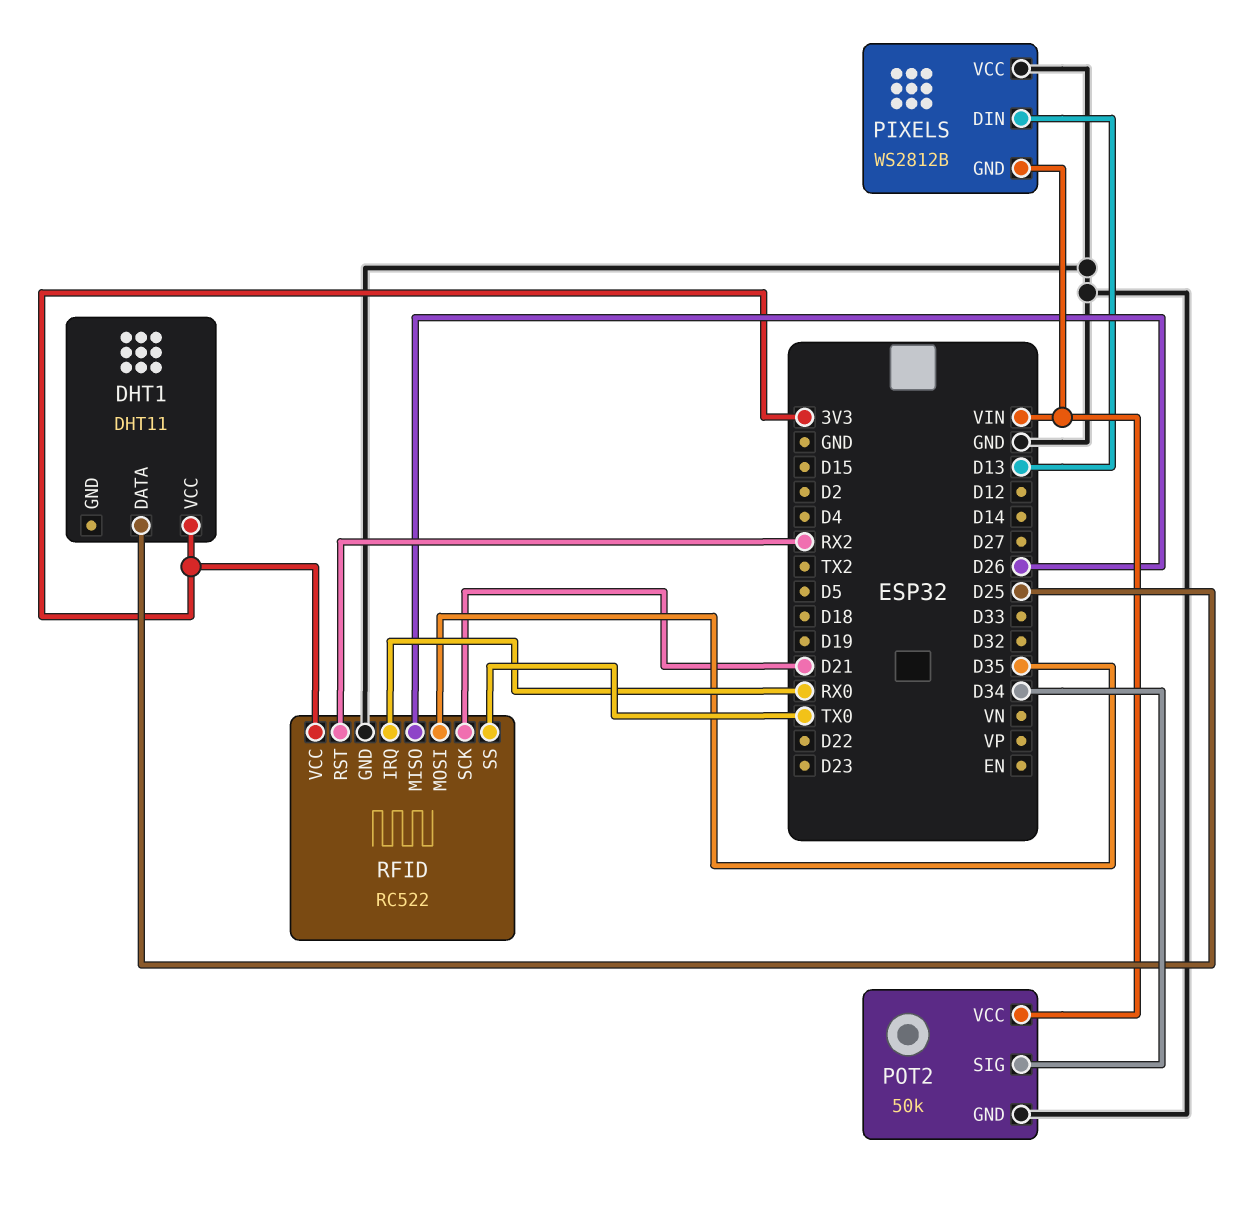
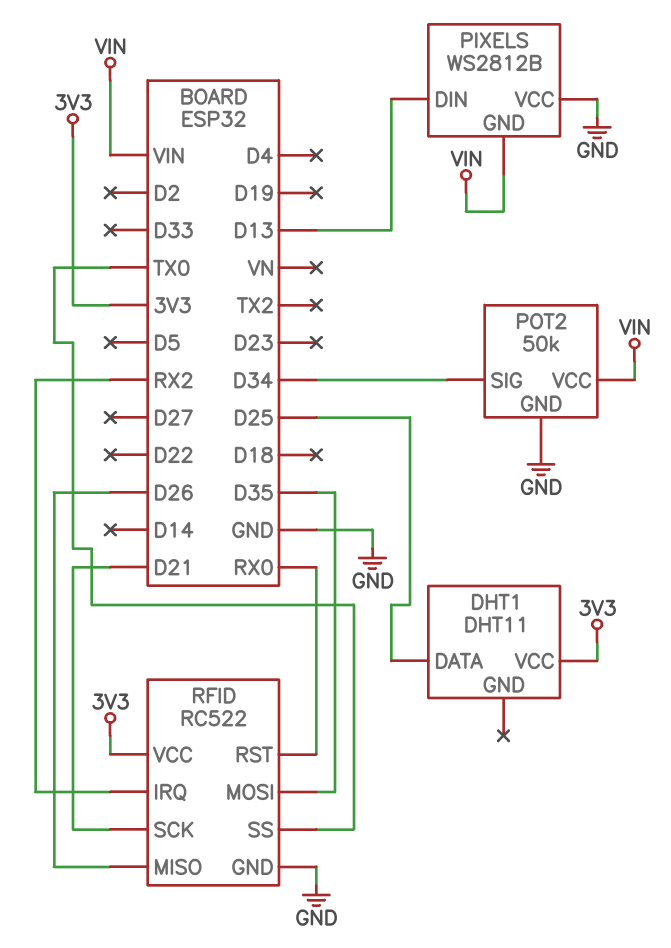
RFID pin IRQ: RX0 -> RX2
RFID pin RST: RX2 -> RX0

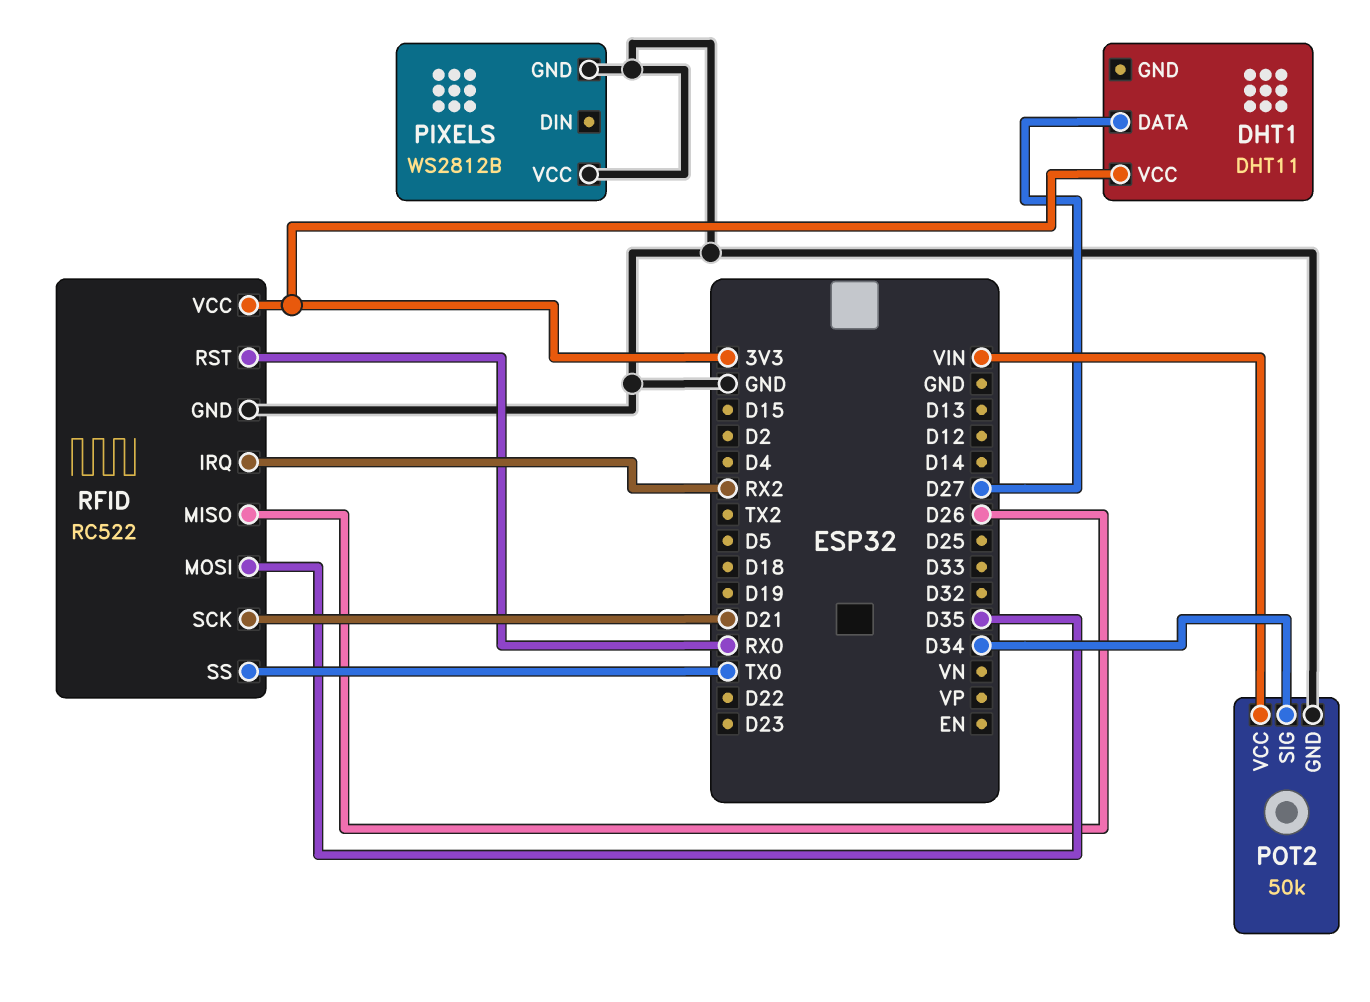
DHT1 pin DATA: D25 -> D27
PIXELS pin DIN: D13 -> none
PIXELS pin GND: VIN -> GND

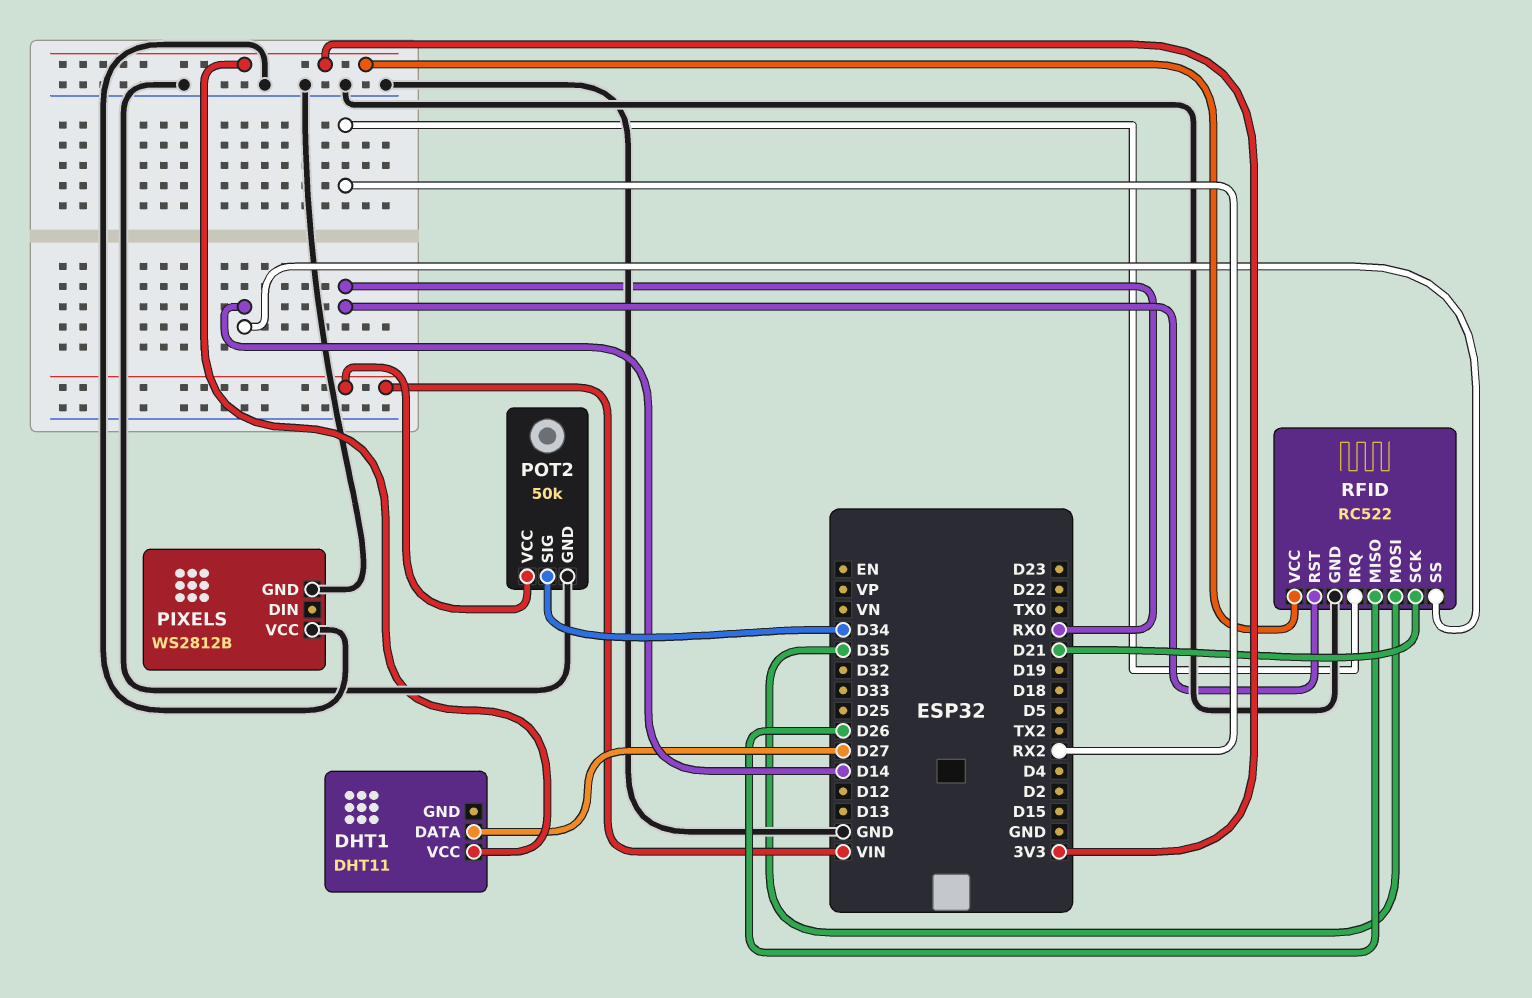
RFID pin SS: TX0 -> D14

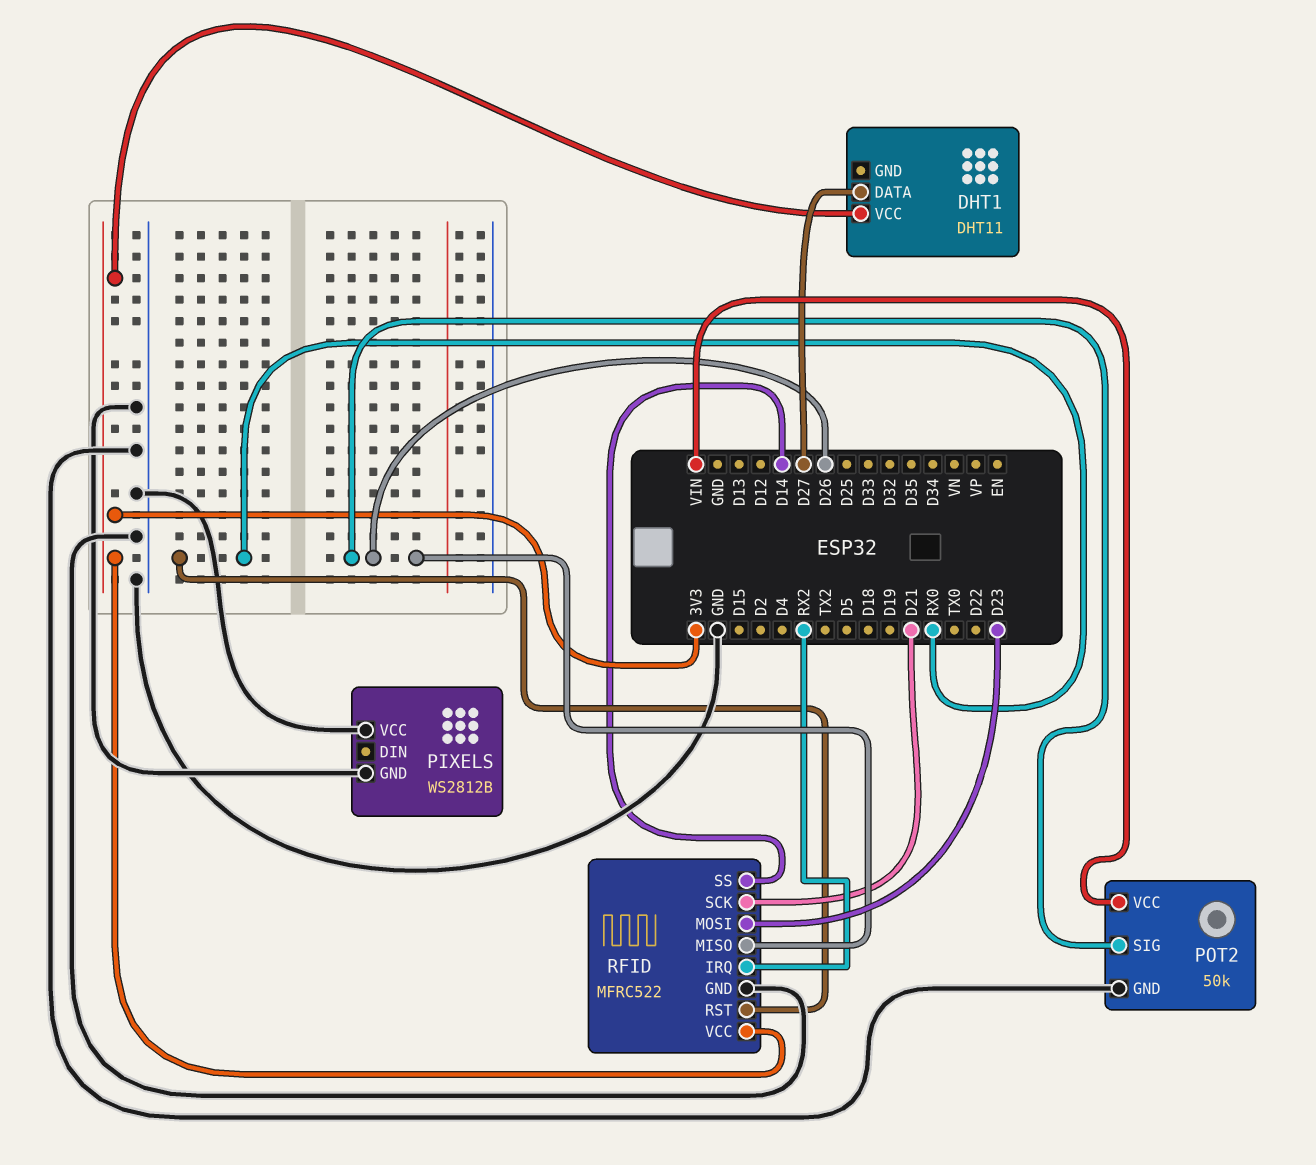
POT2 pin SIG: D34 -> D26
RFID: RC522 -> MFRC522
RFID pin MOSI: D35 -> D23

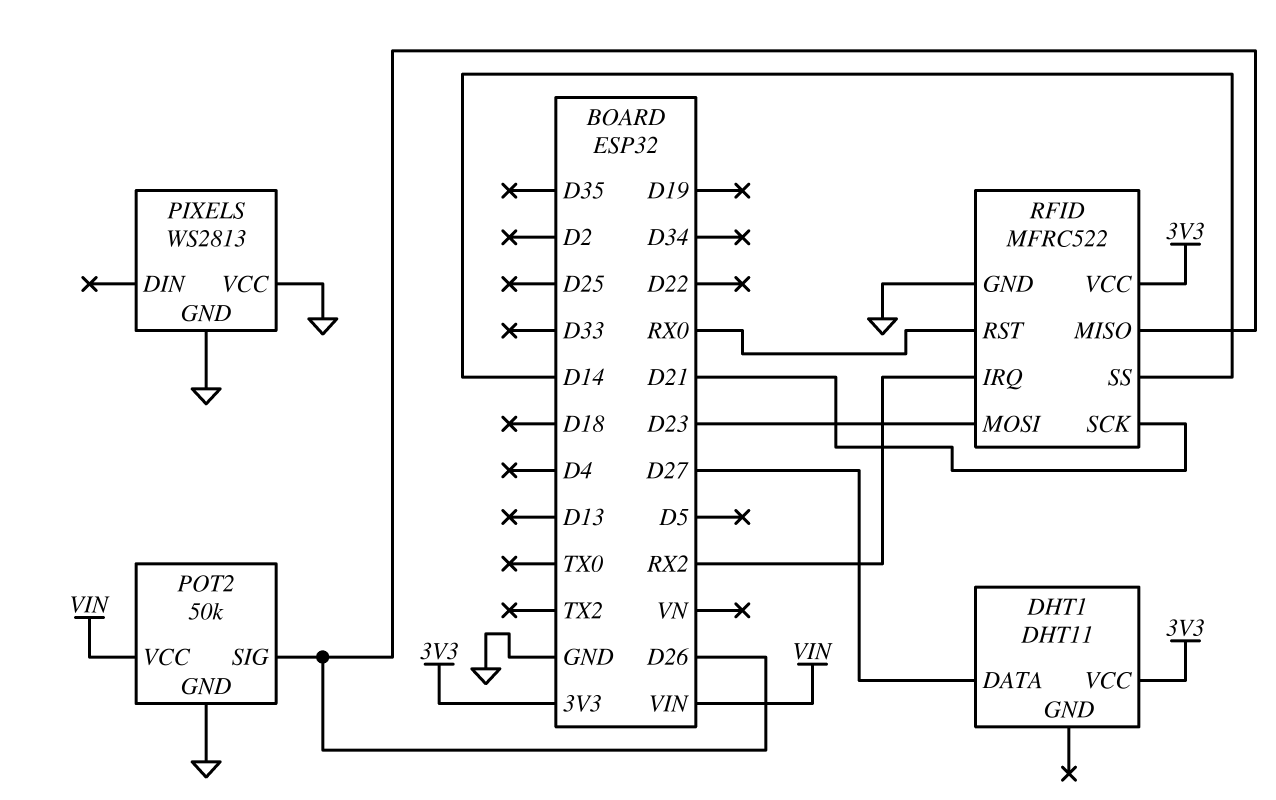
PIXELS: WS2812B -> WS2813

